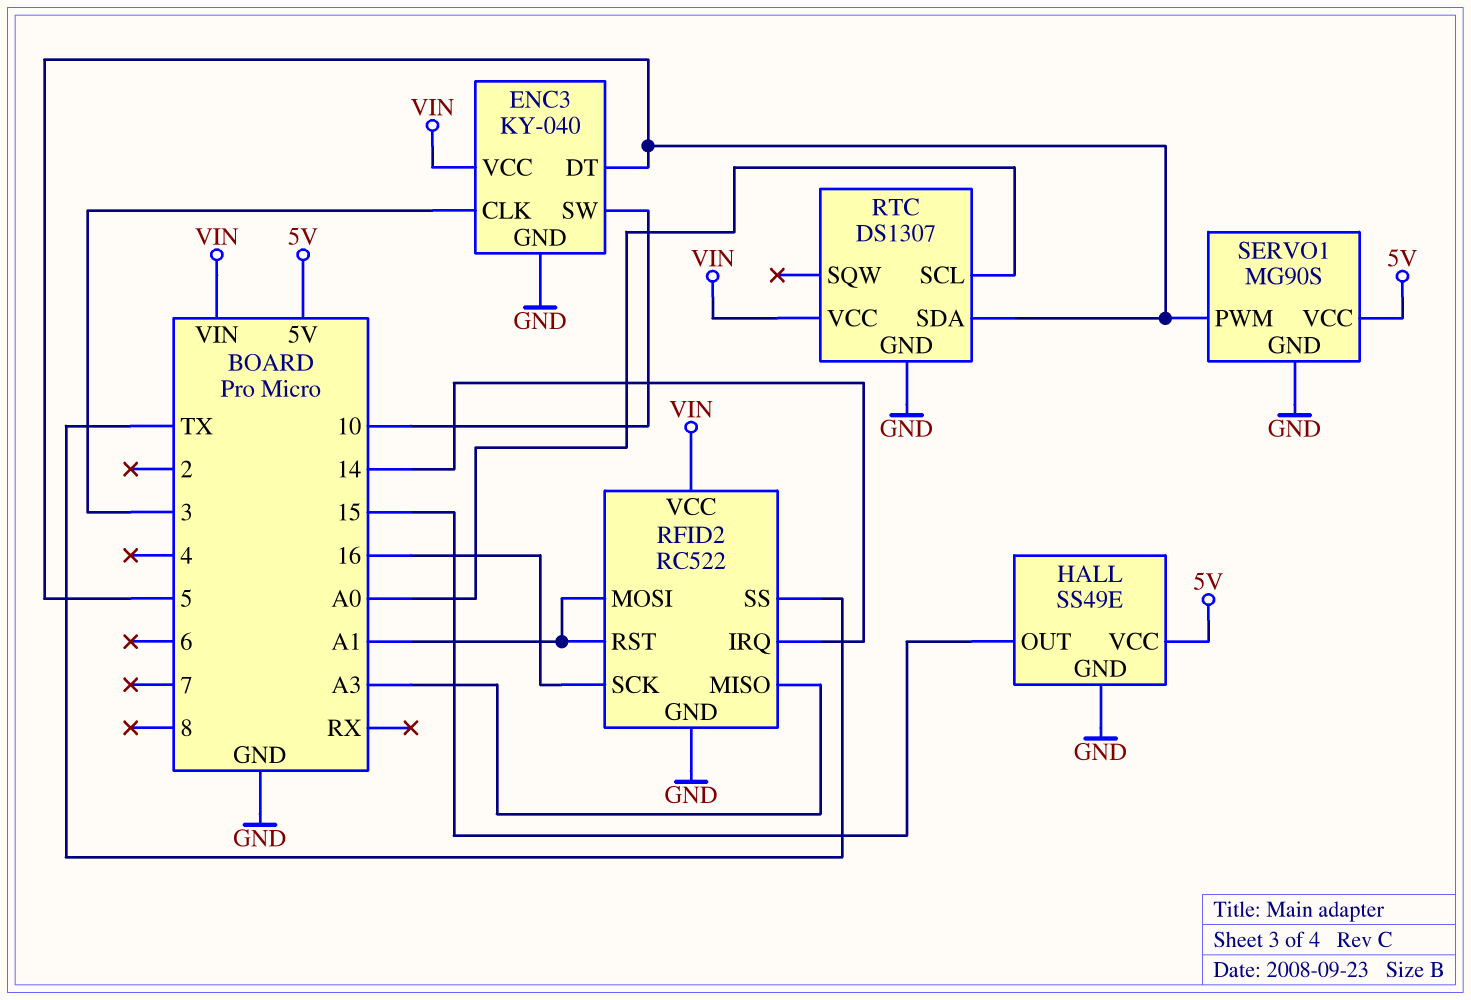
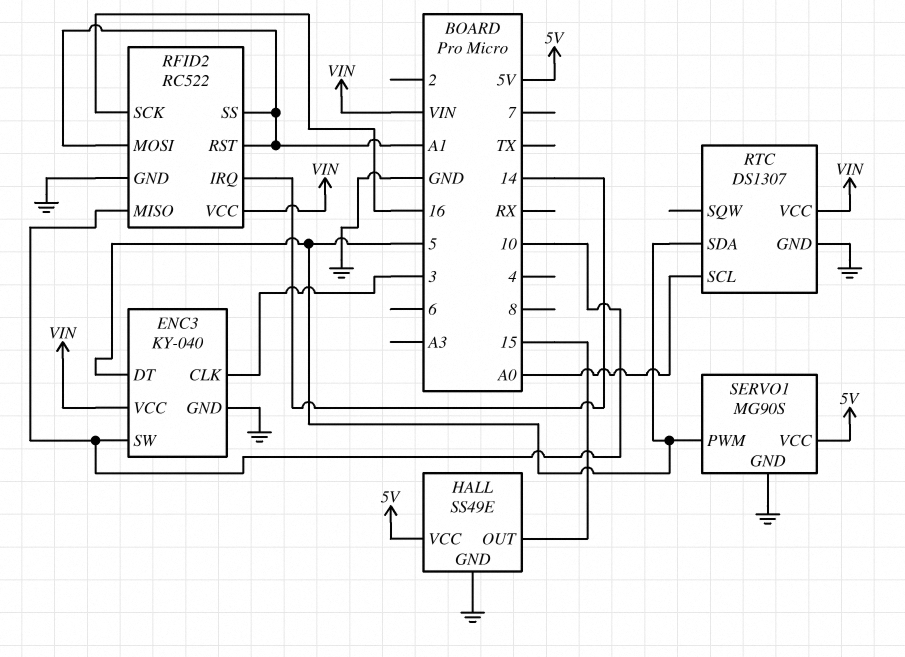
RFID2 pin MISO: A3 -> 10
RFID2 pin SS: TX -> A1

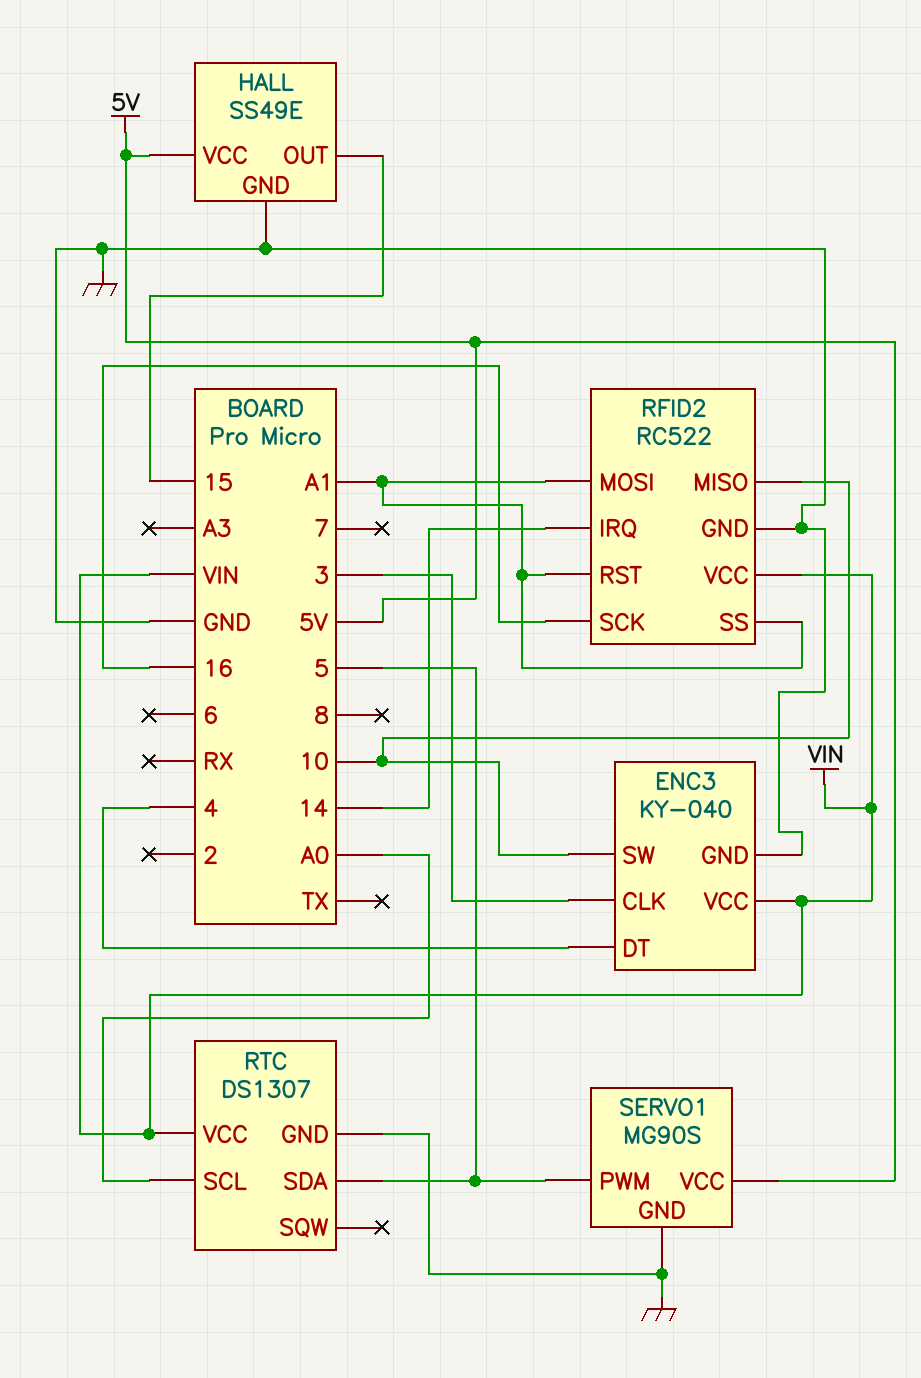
ENC3 pin DT: 5 -> 4

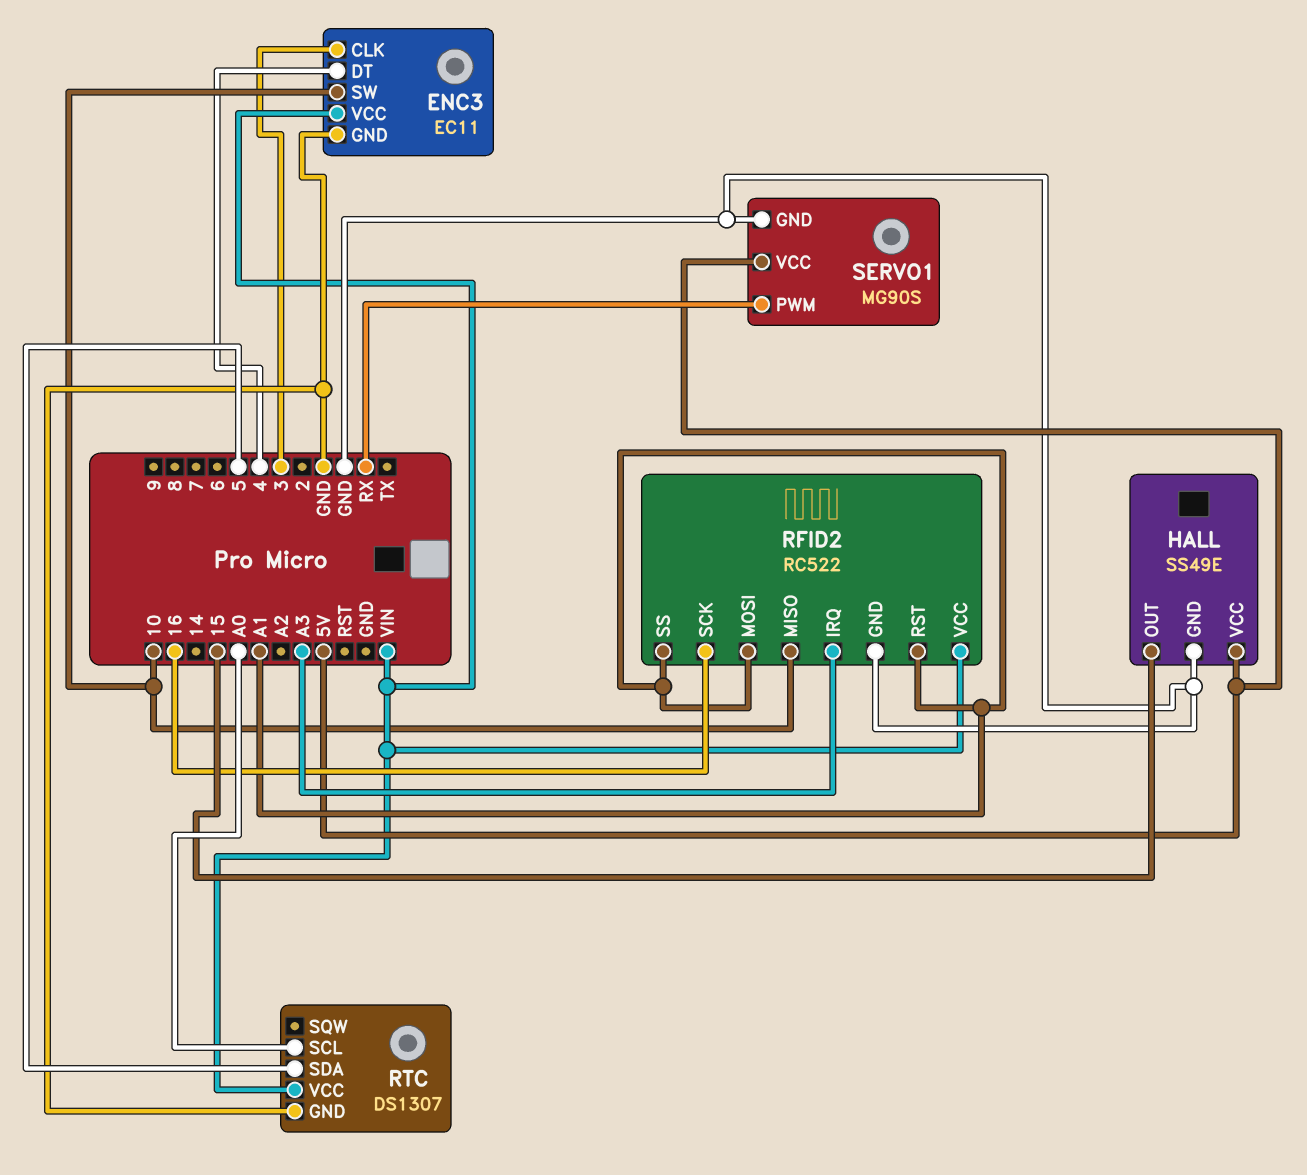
ENC3: KY-040 -> EC11
RFID2 pin IRQ: 14 -> A3
SERVO1 pin PWM: 5 -> RX

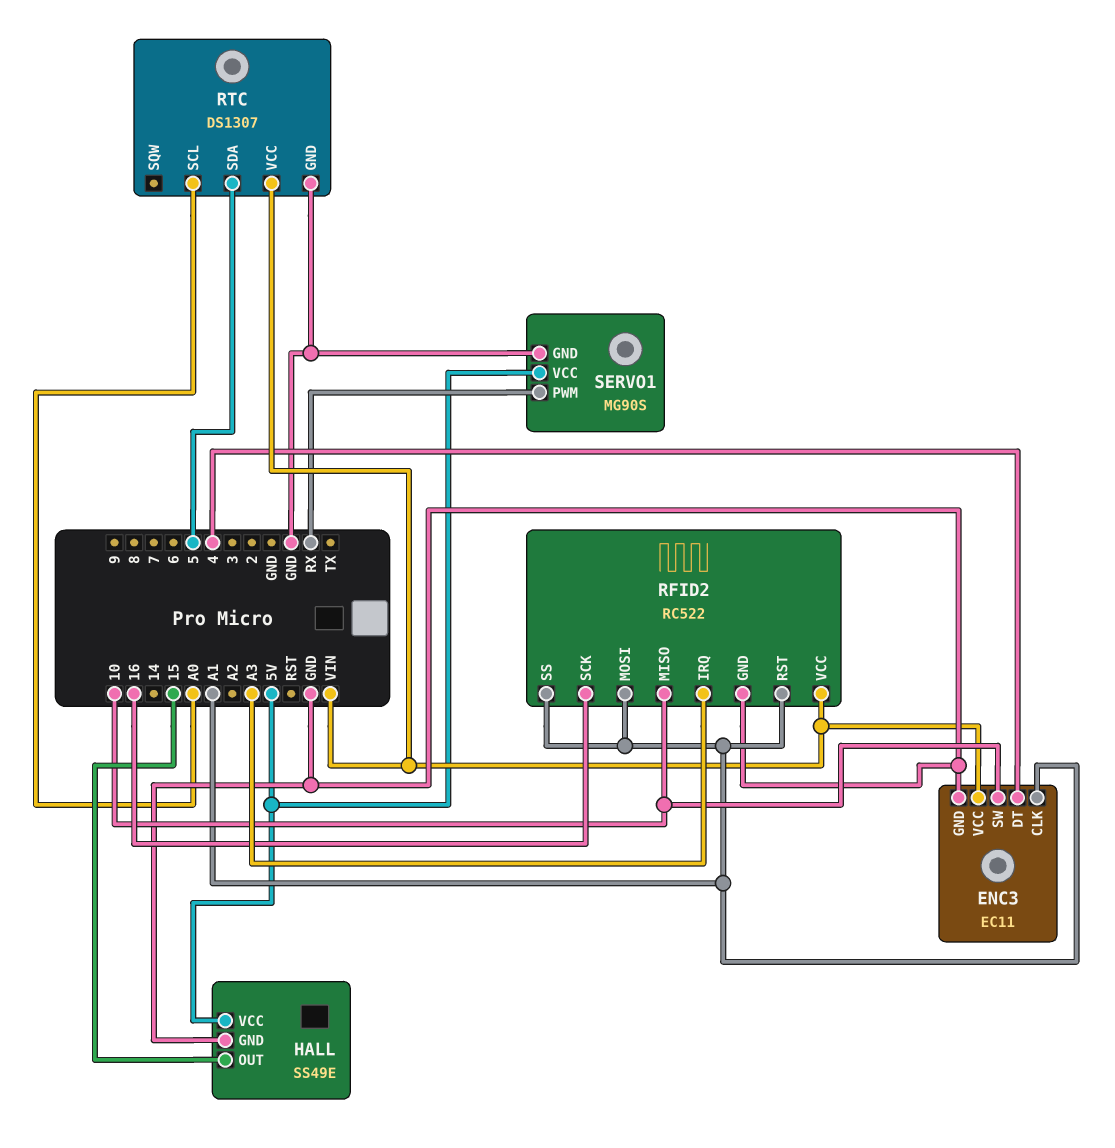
ENC3 pin CLK: 3 -> A1

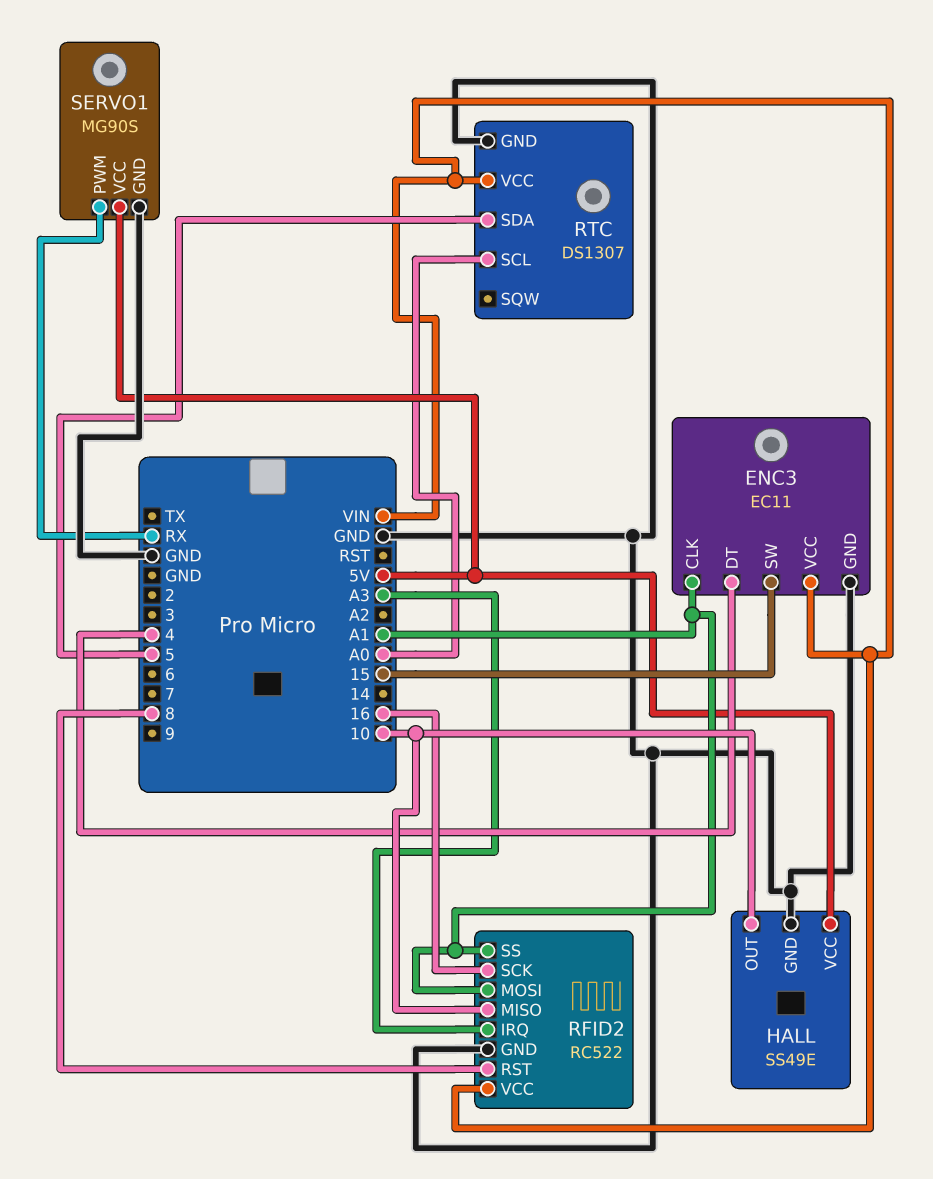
ENC3 pin SW: 10 -> 15
HALL pin OUT: 15 -> 10
RFID2 pin RST: A1 -> 8

